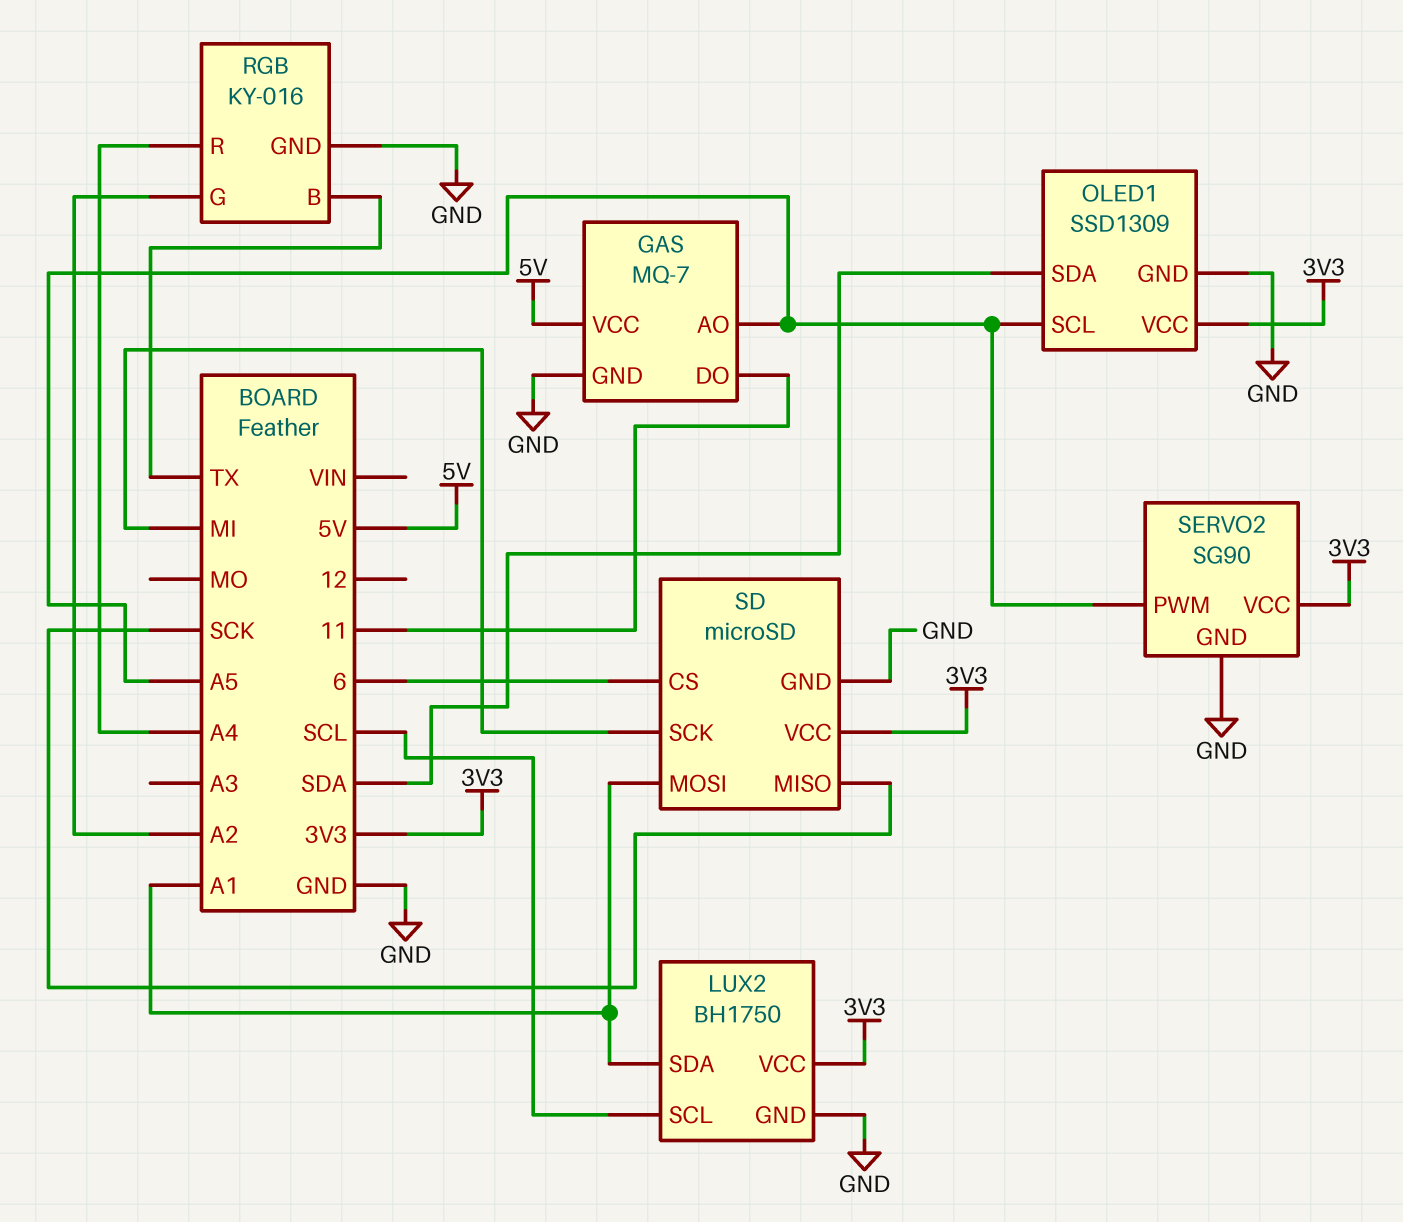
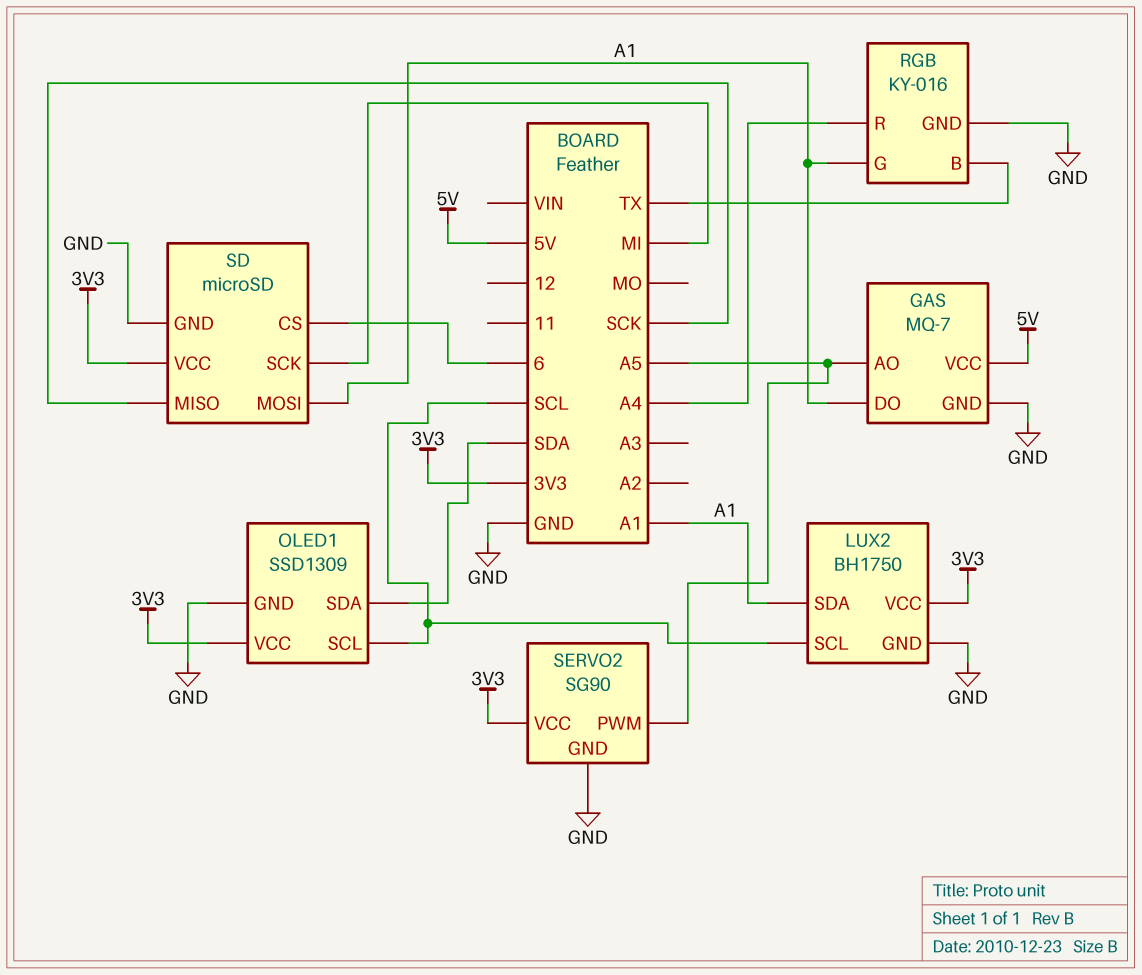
GAS pin DO: 11 -> A1
OLED1 pin SCL: A5 -> SCL
RGB pin G: A2 -> A1

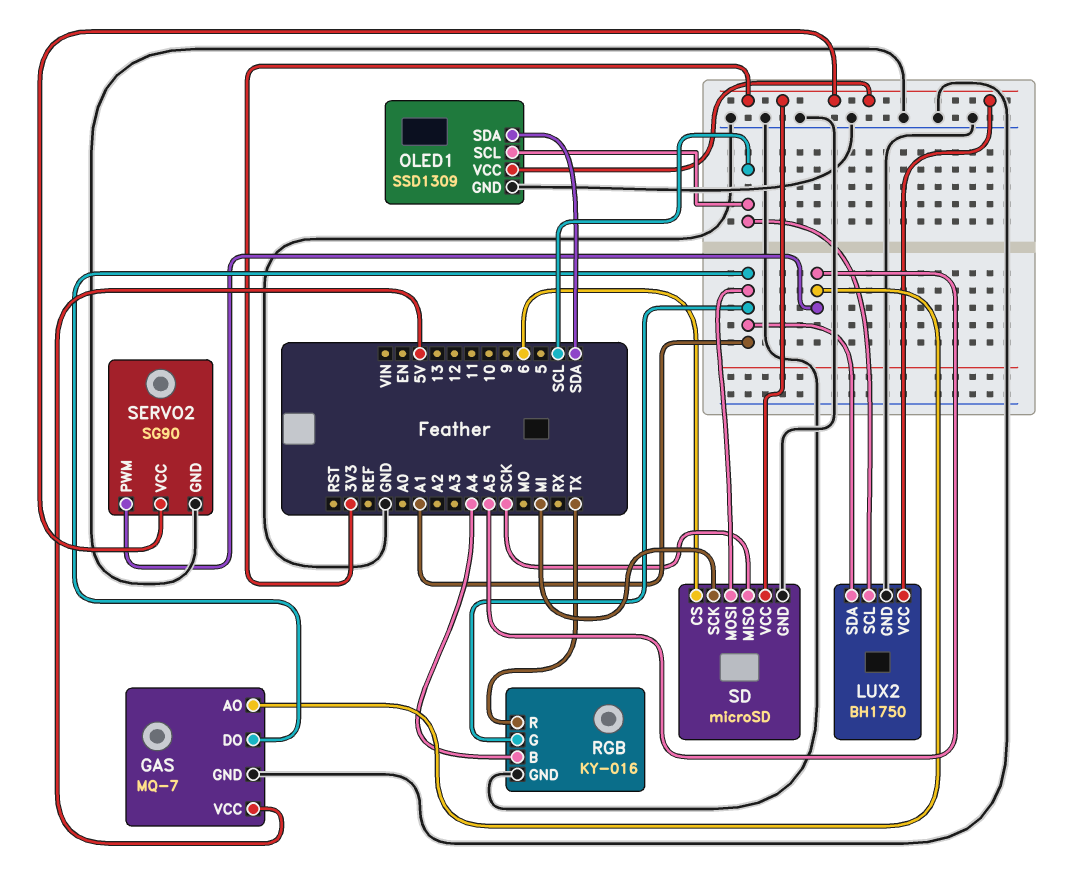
RGB pin B: TX -> A4
RGB pin R: A4 -> TX

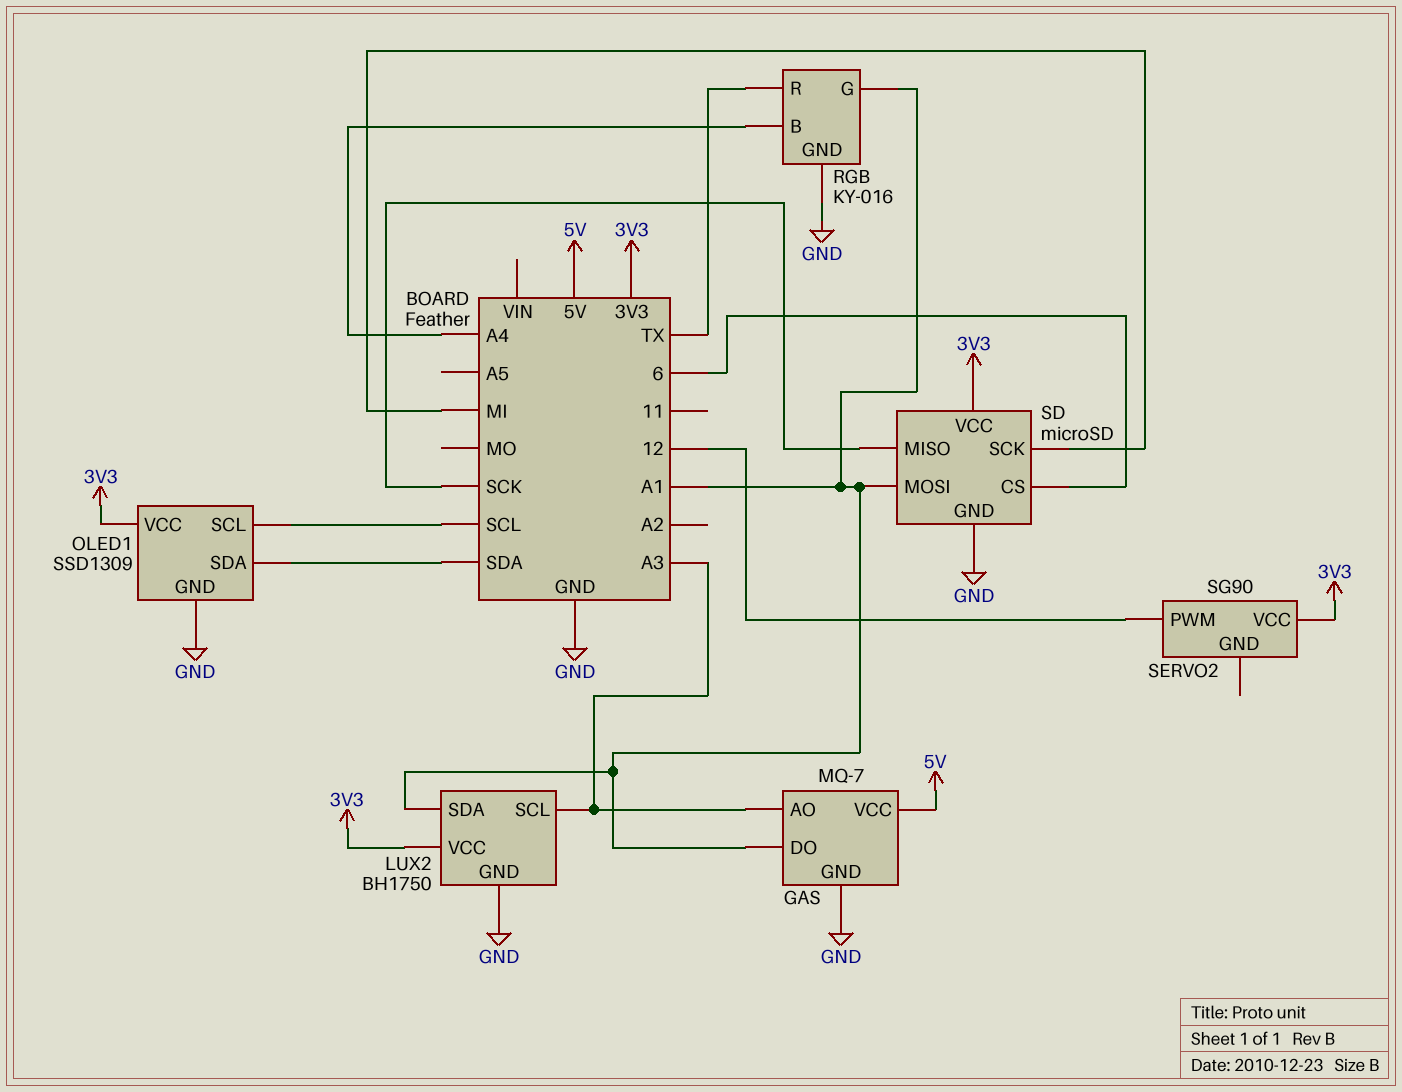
GAS pin AO: A5 -> A3
LUX2 pin SCL: SCL -> A3
SERVO2 pin GND: GND -> none
SERVO2 pin PWM: A5 -> 12

